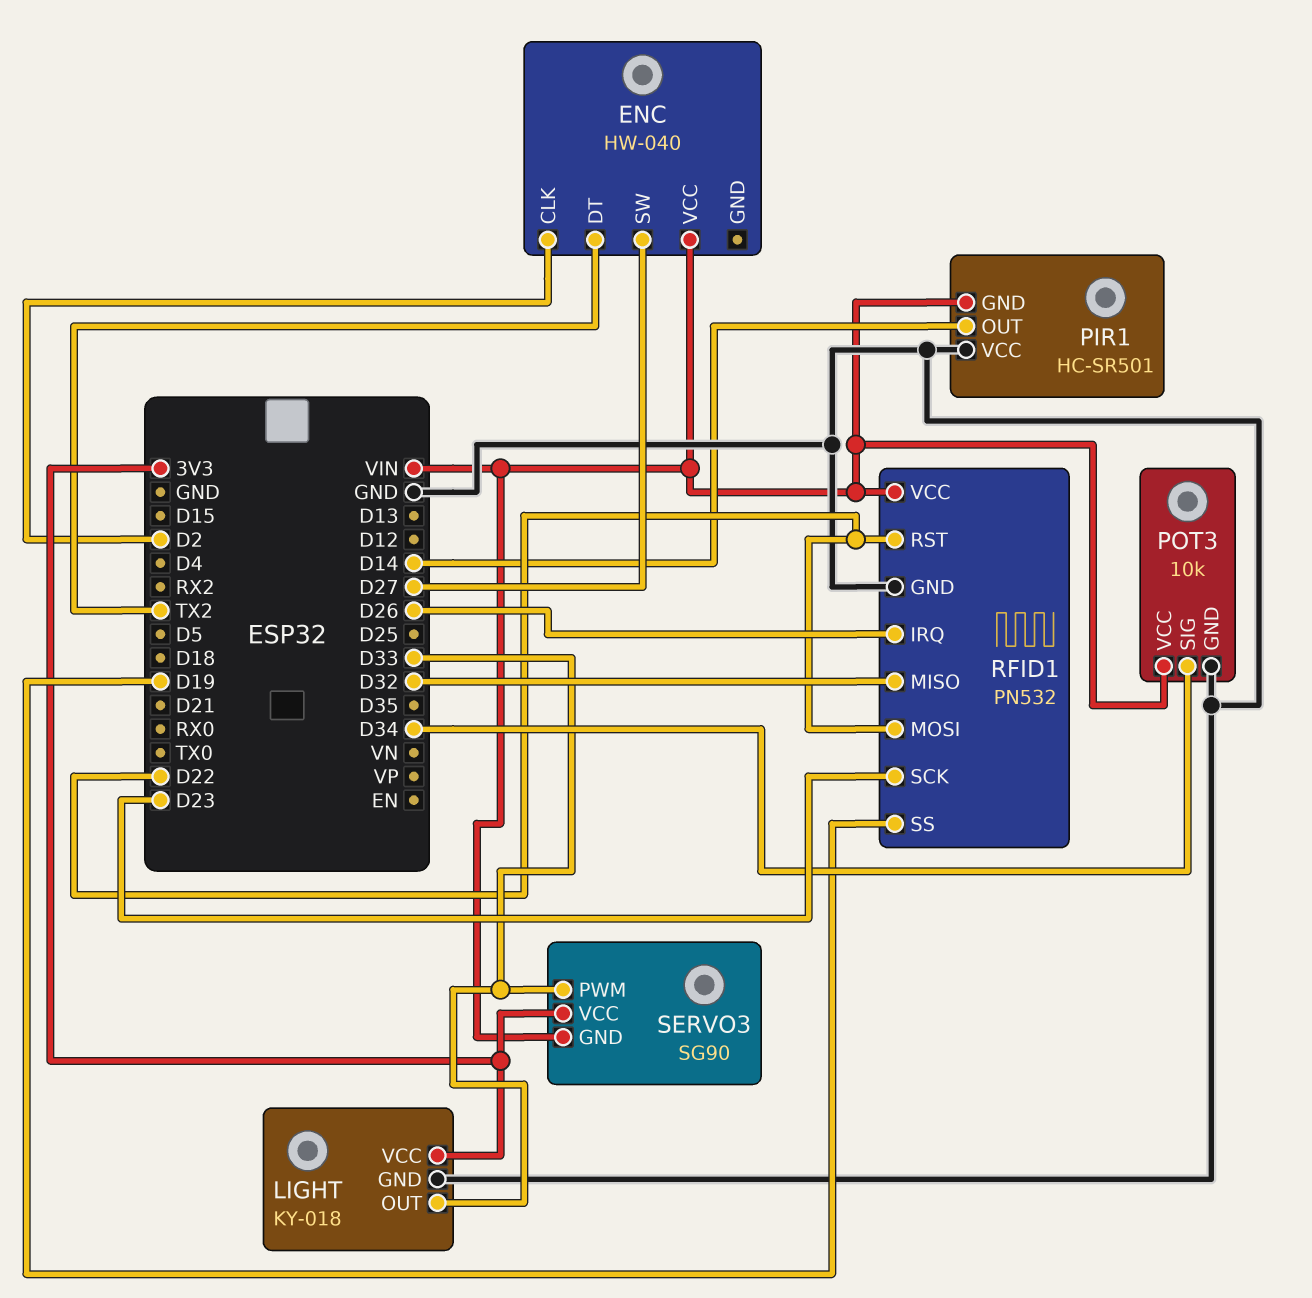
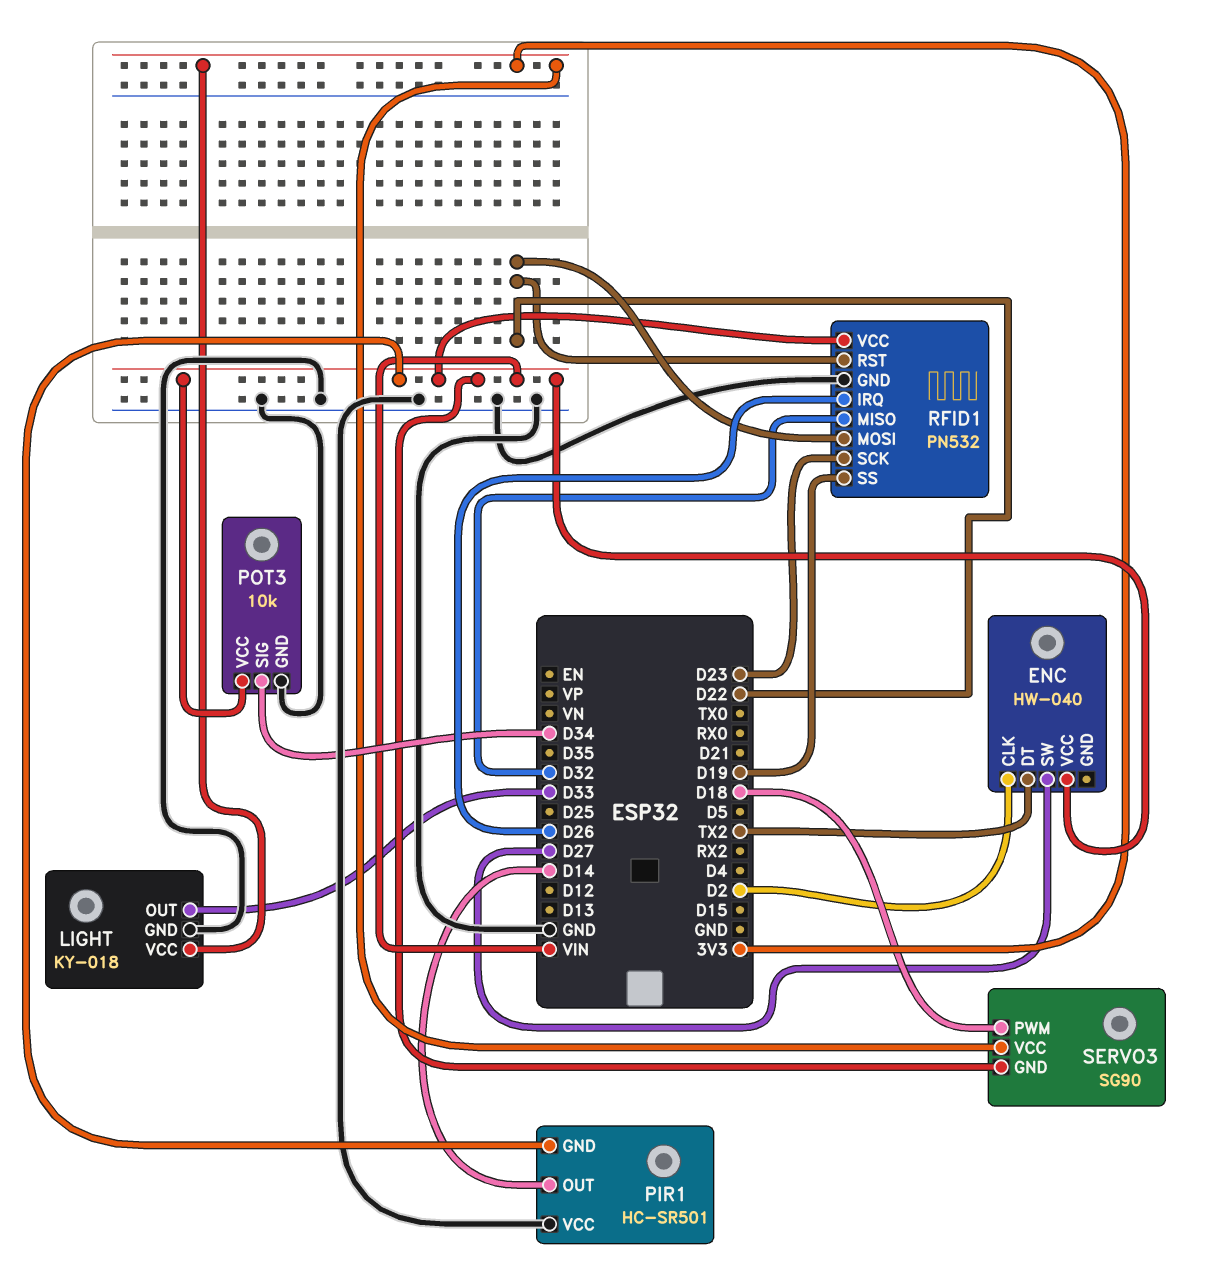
SERVO3 pin PWM: D33 -> D18

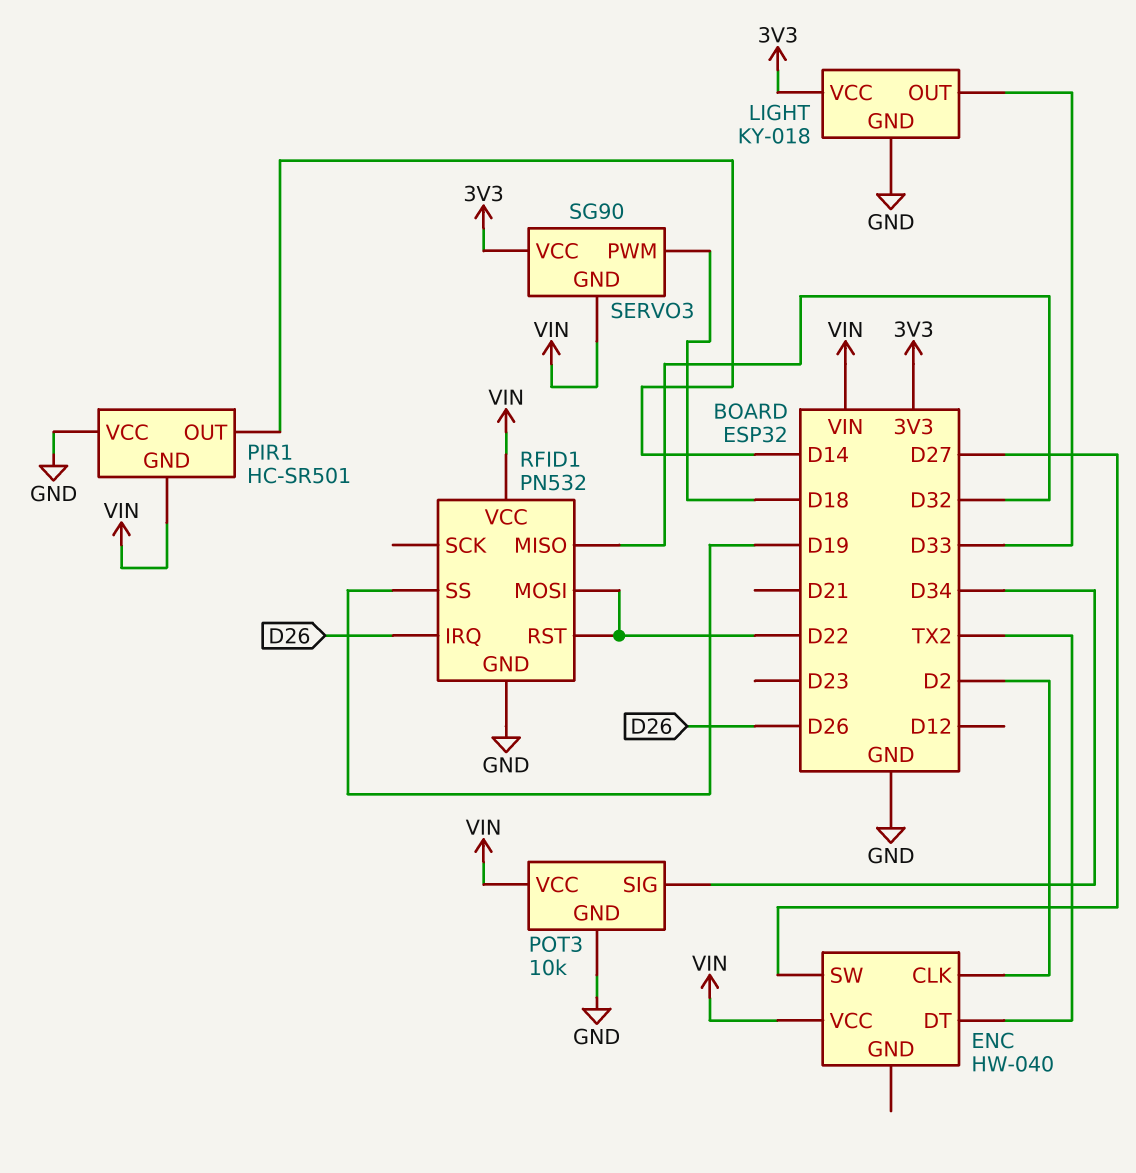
RFID1 pin SCK: D23 -> none

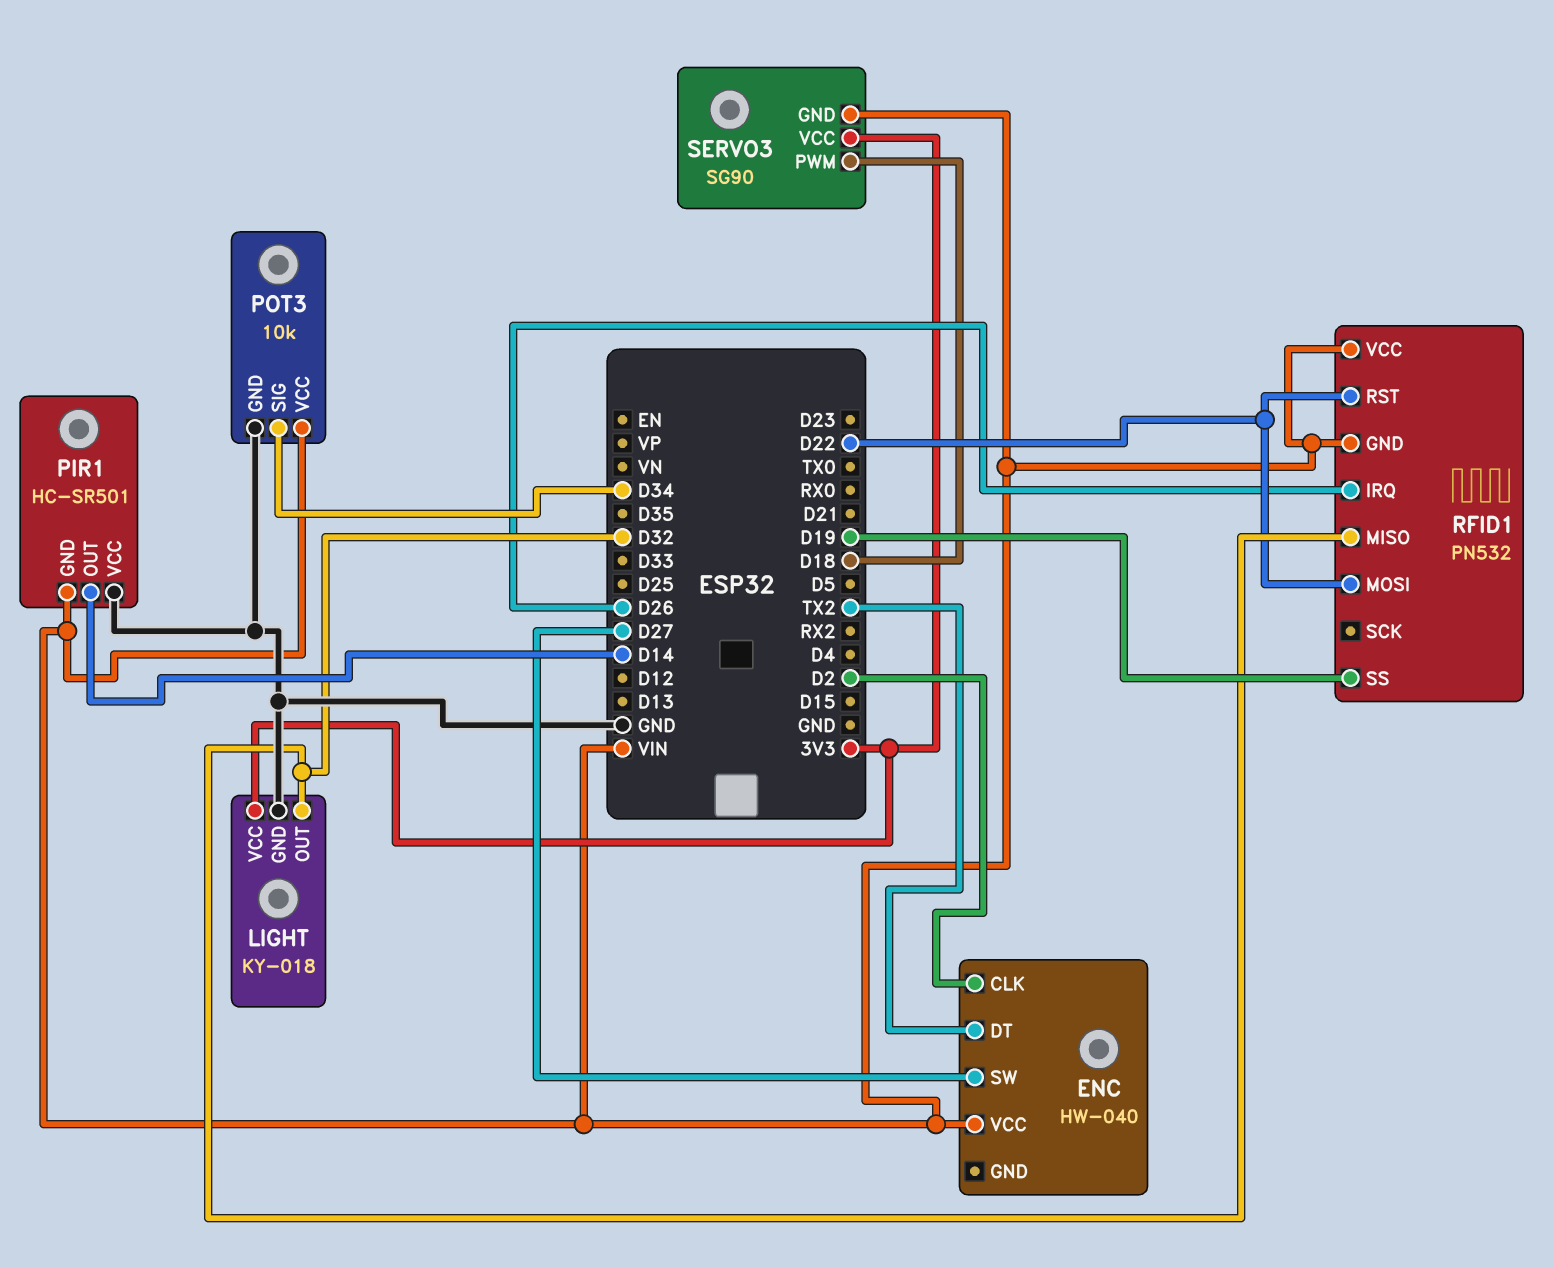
LIGHT pin OUT: D33 -> D32
RFID1 pin GND: GND -> VIN

